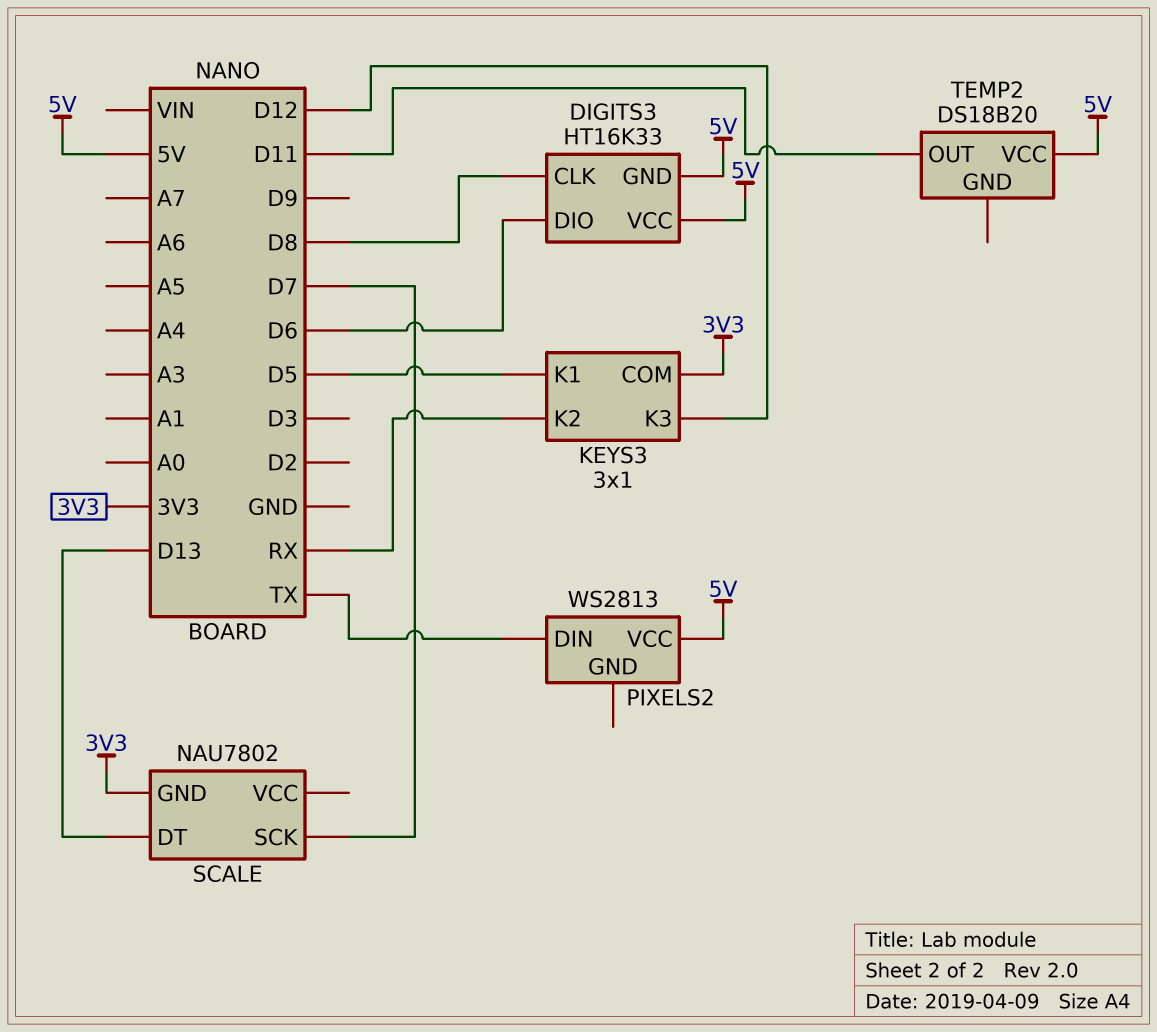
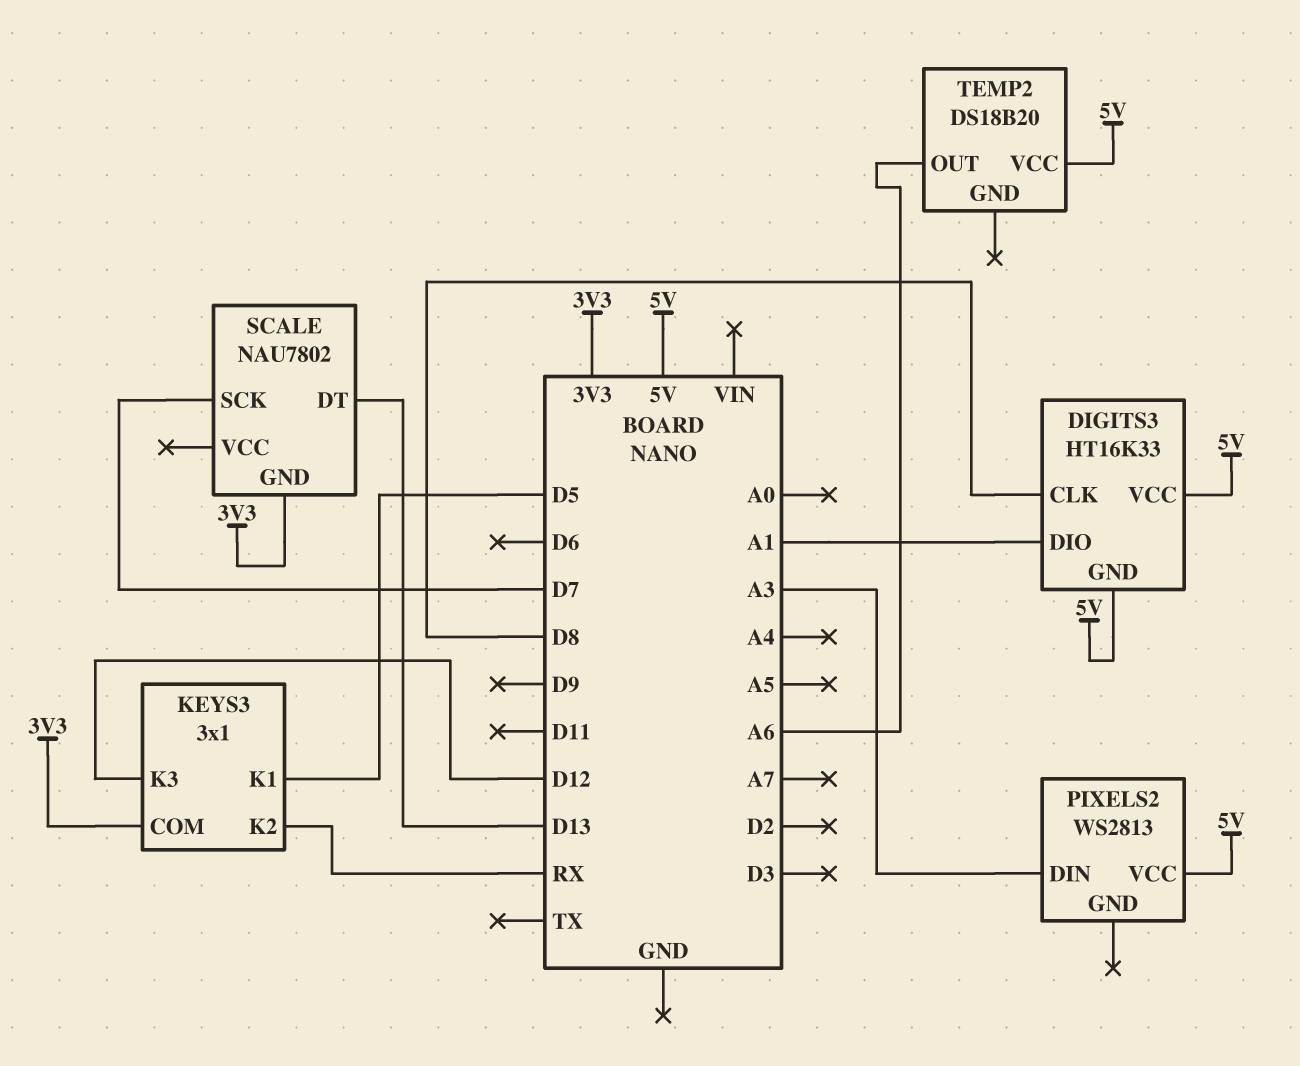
DIGITS3 pin DIO: D6 -> A1
PIXELS2 pin DIN: TX -> A3
TEMP2 pin OUT: D11 -> A6

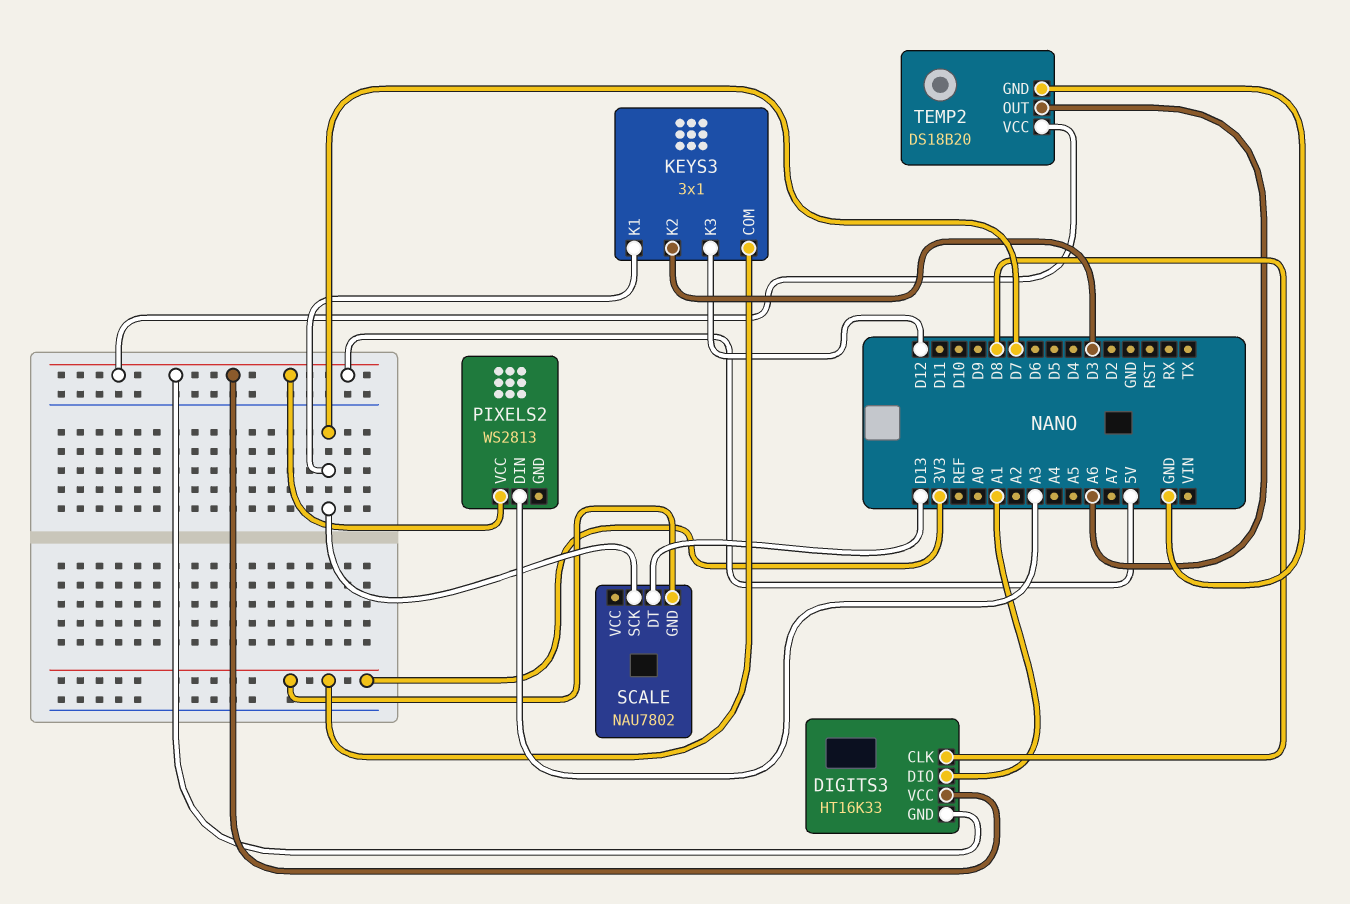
KEYS3 pin K1: D5 -> D7
KEYS3 pin K2: RX -> D3
TEMP2 pin GND: none -> GND

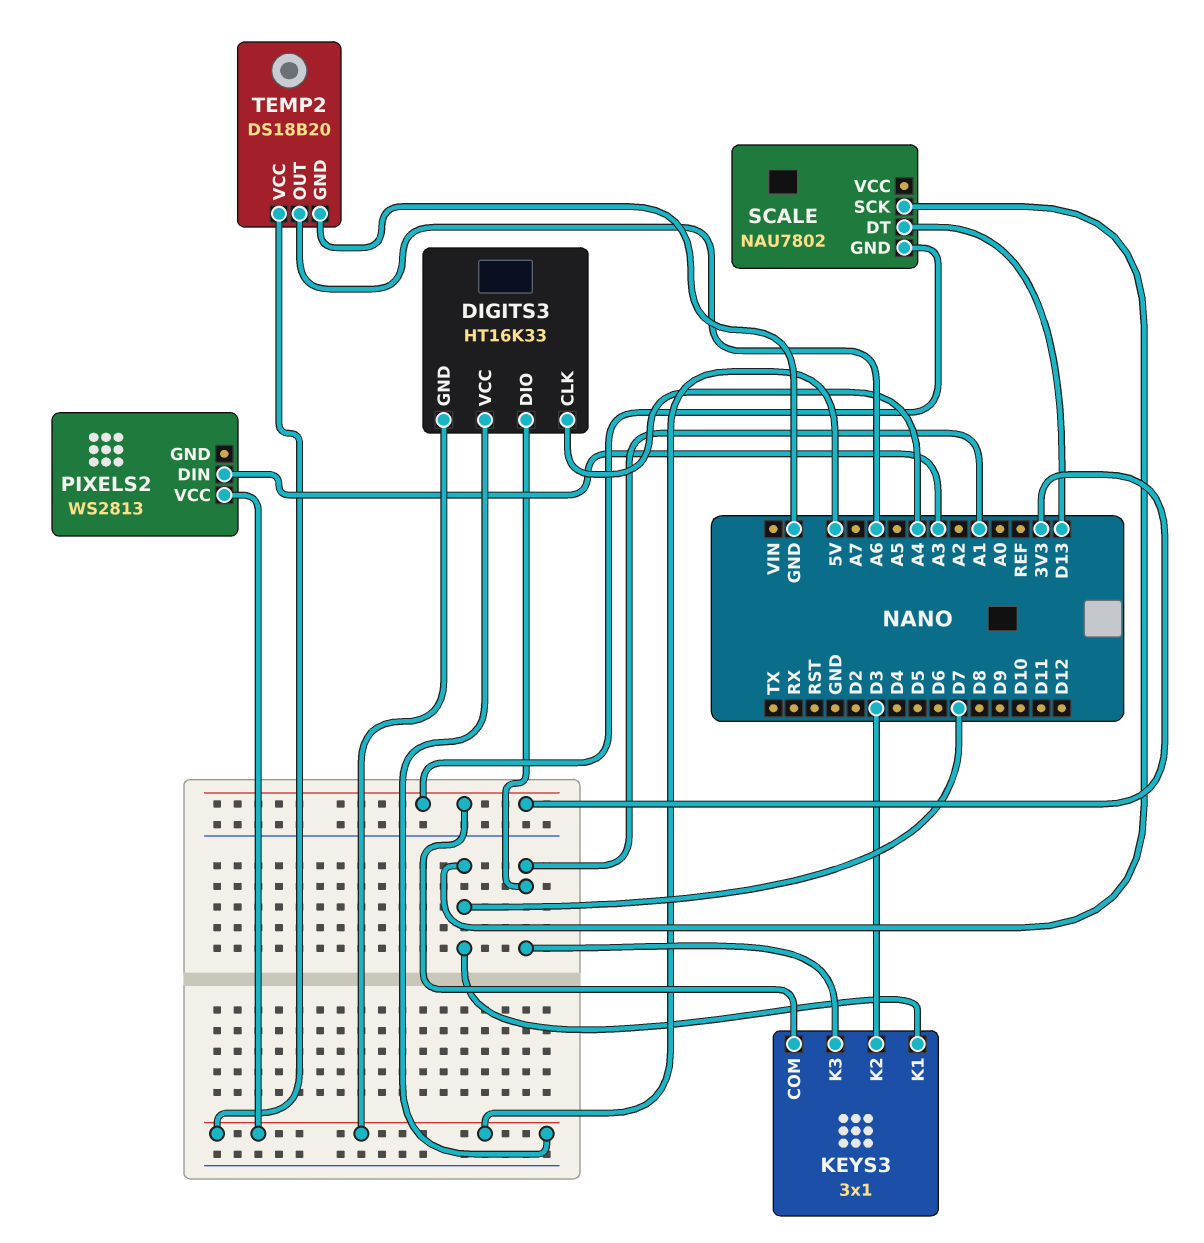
DIGITS3 pin CLK: D8 -> A4
KEYS3 pin K3: D12 -> A1

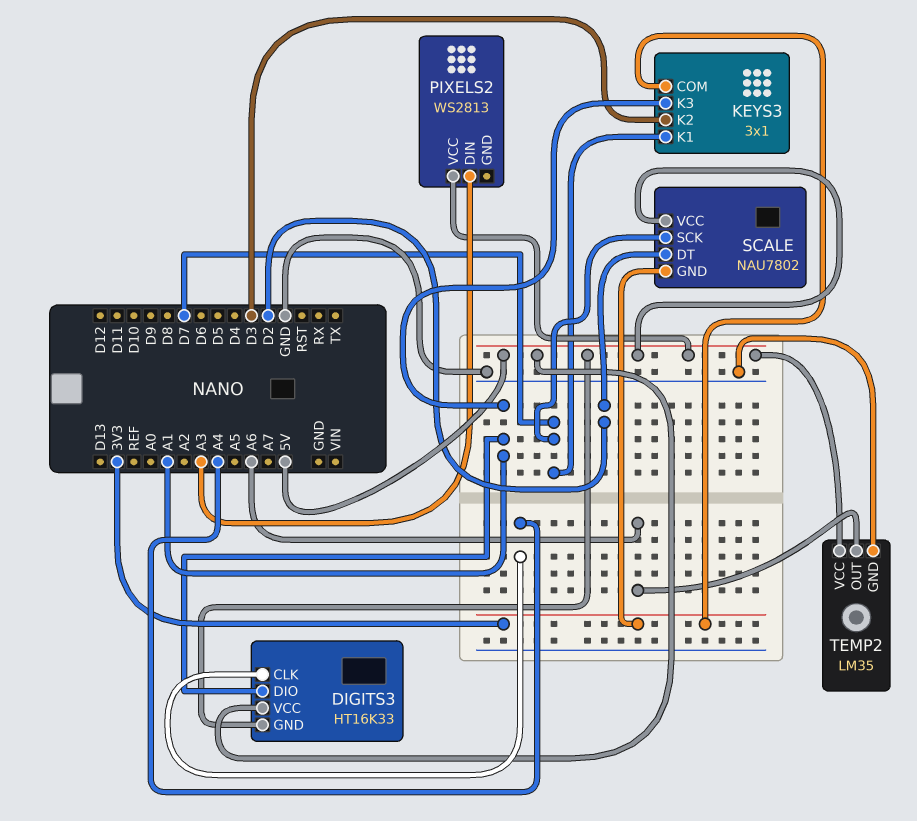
SCALE pin DT: D13 -> D2
SCALE pin VCC: none -> 5V
TEMP2: DS18B20 -> LM35

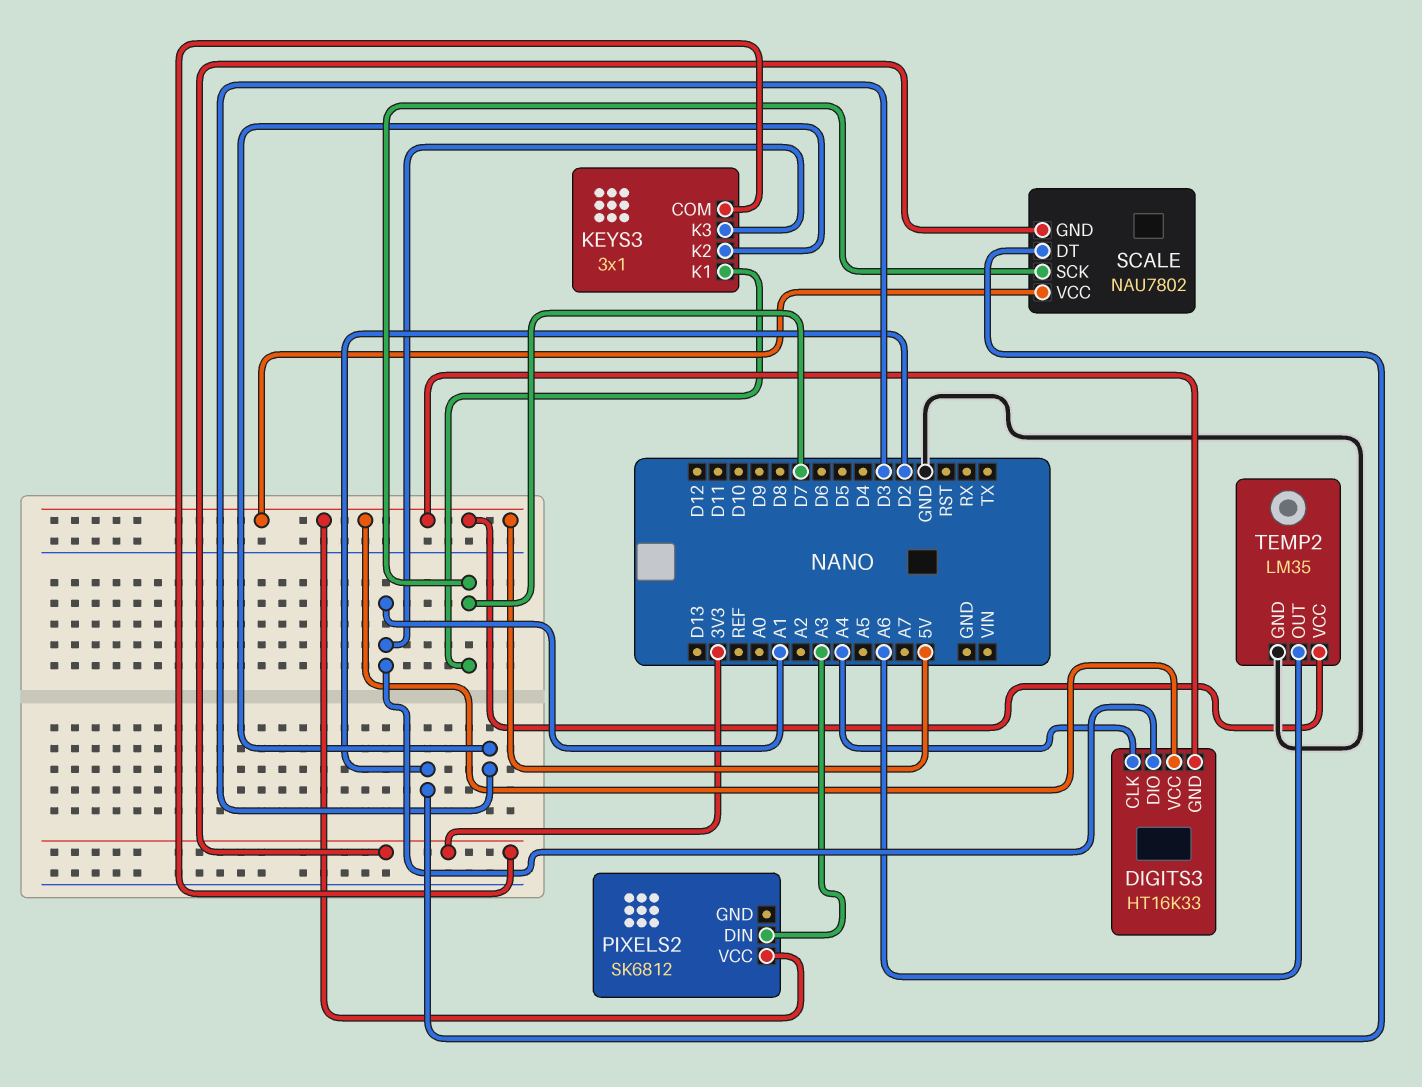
PIXELS2: WS2813 -> SK6812

